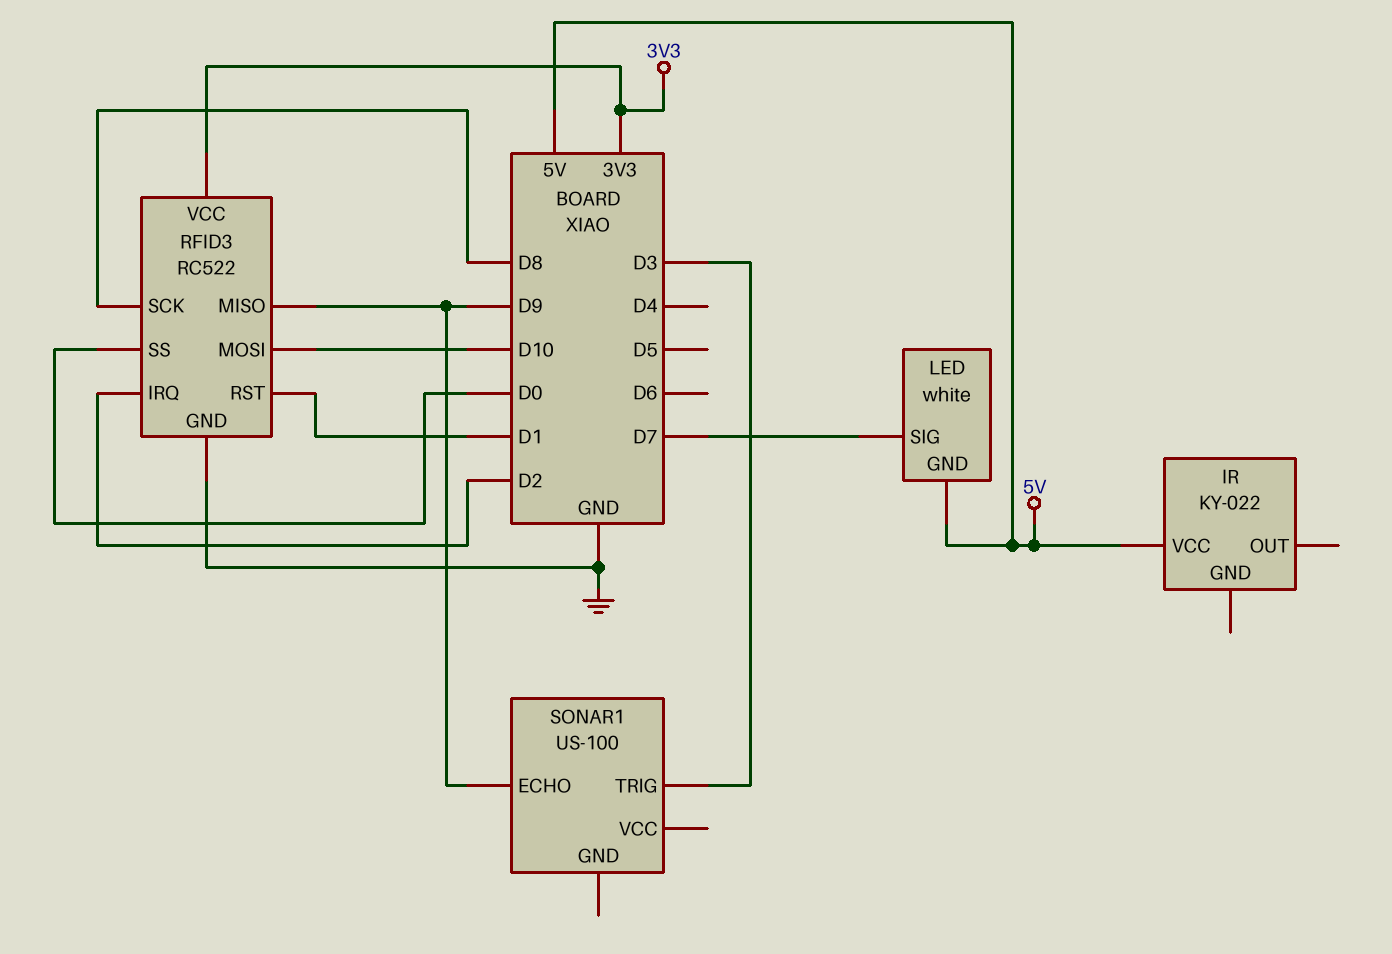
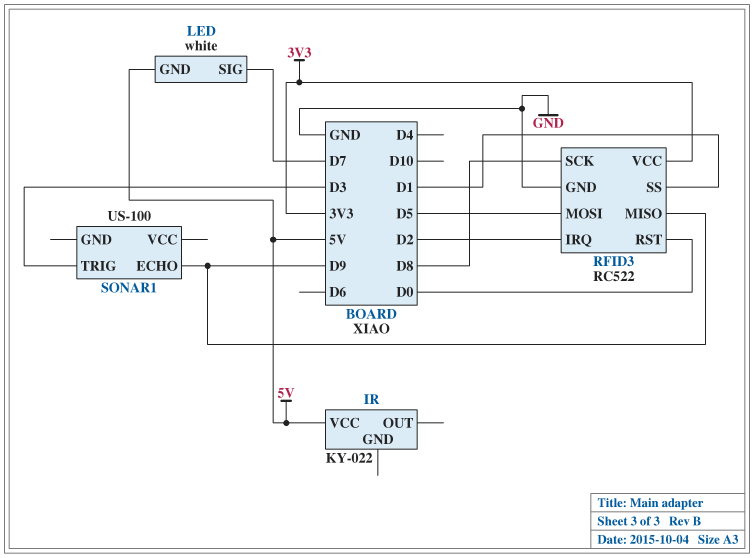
RFID3 pin MOSI: D10 -> D5
RFID3 pin RST: D1 -> D0
RFID3 pin SS: D0 -> D1

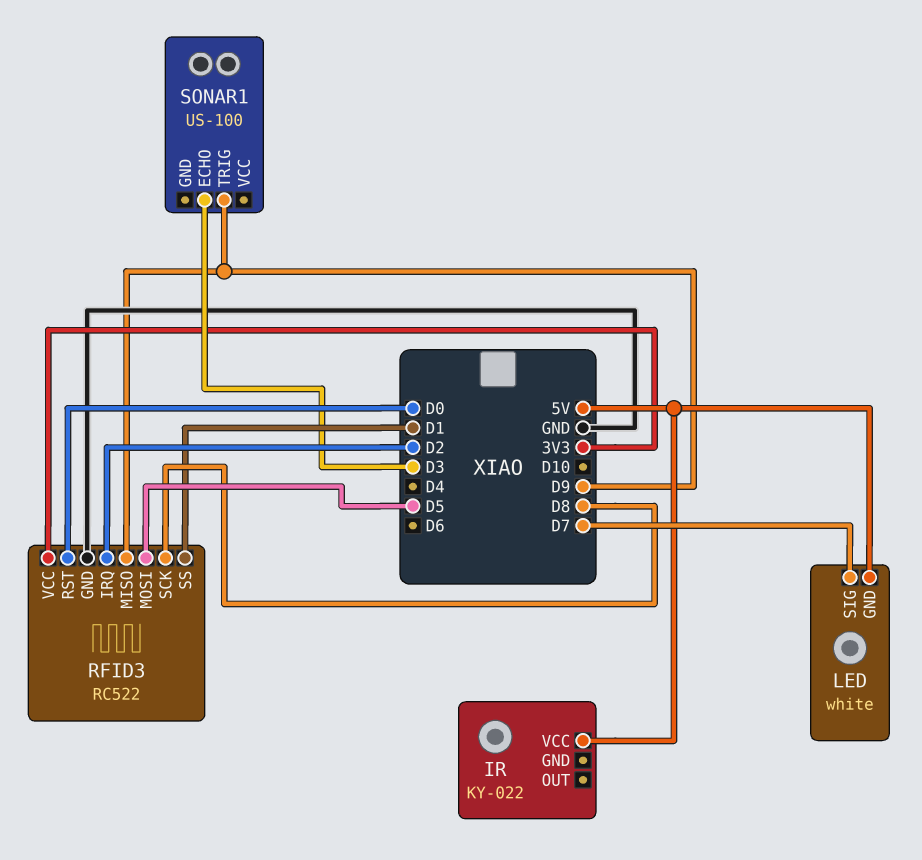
SONAR1 pin ECHO: D9 -> D3
SONAR1 pin TRIG: D3 -> D9

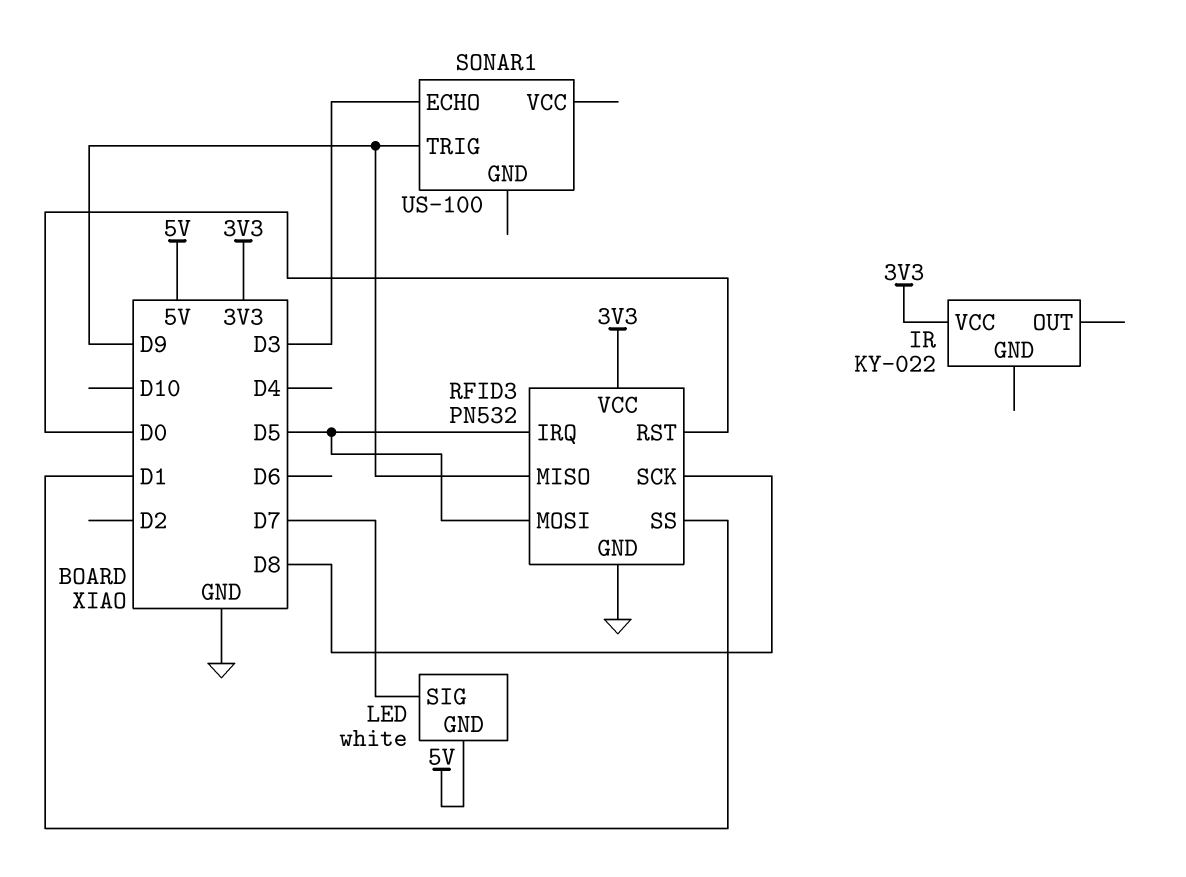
IR pin VCC: 5V -> 3V3
RFID3: RC522 -> PN532
RFID3 pin IRQ: D2 -> D5

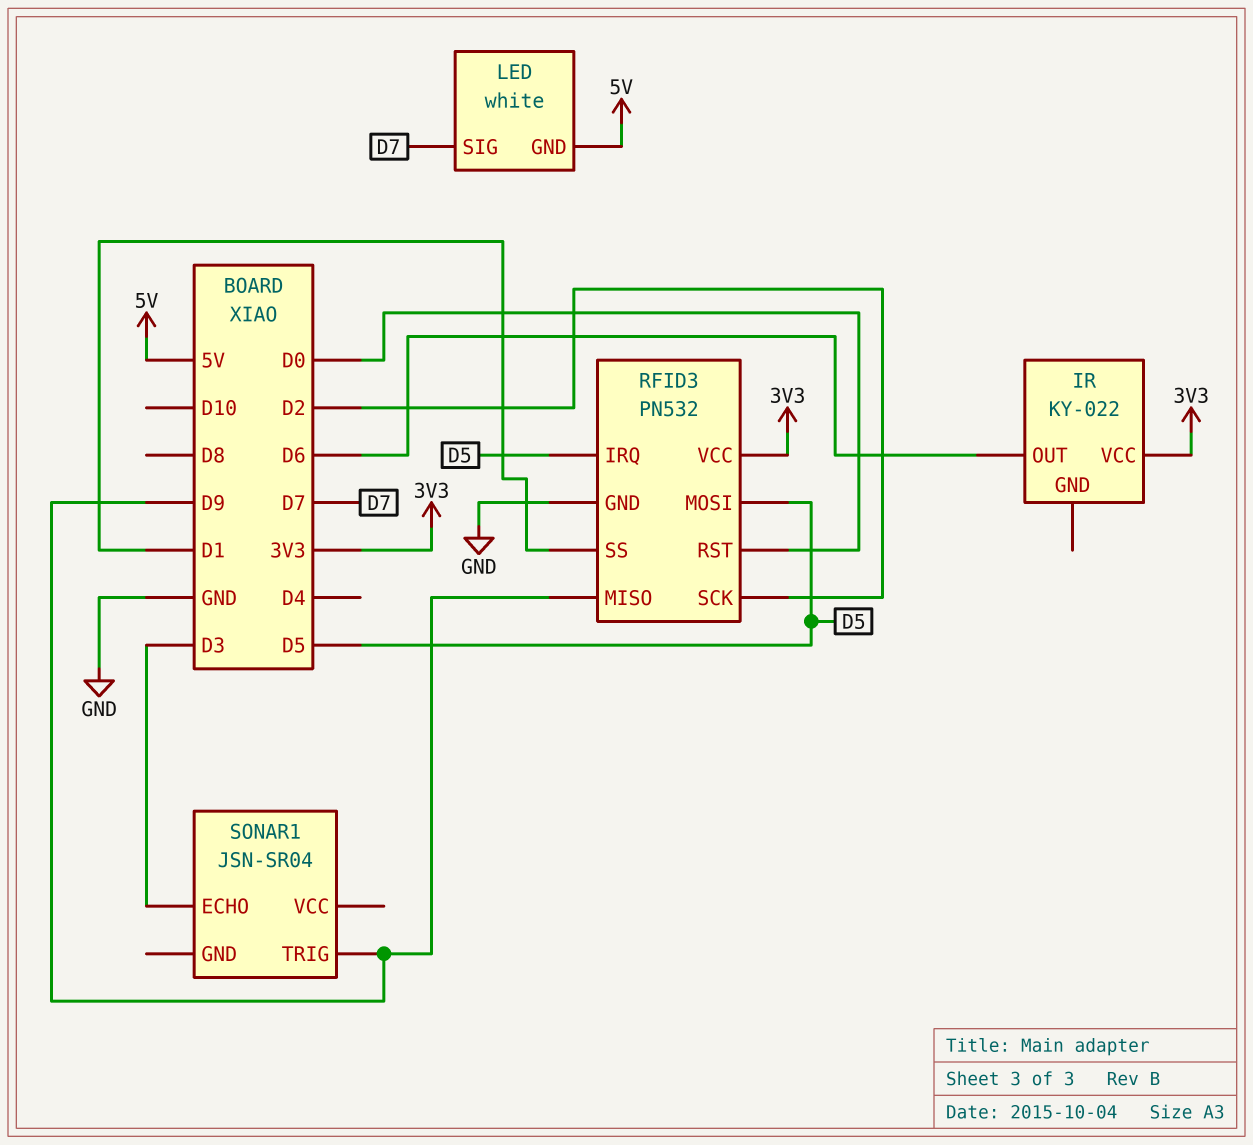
IR pin OUT: none -> D6
RFID3 pin SCK: D8 -> D2
SONAR1: US-100 -> JSN-SR04

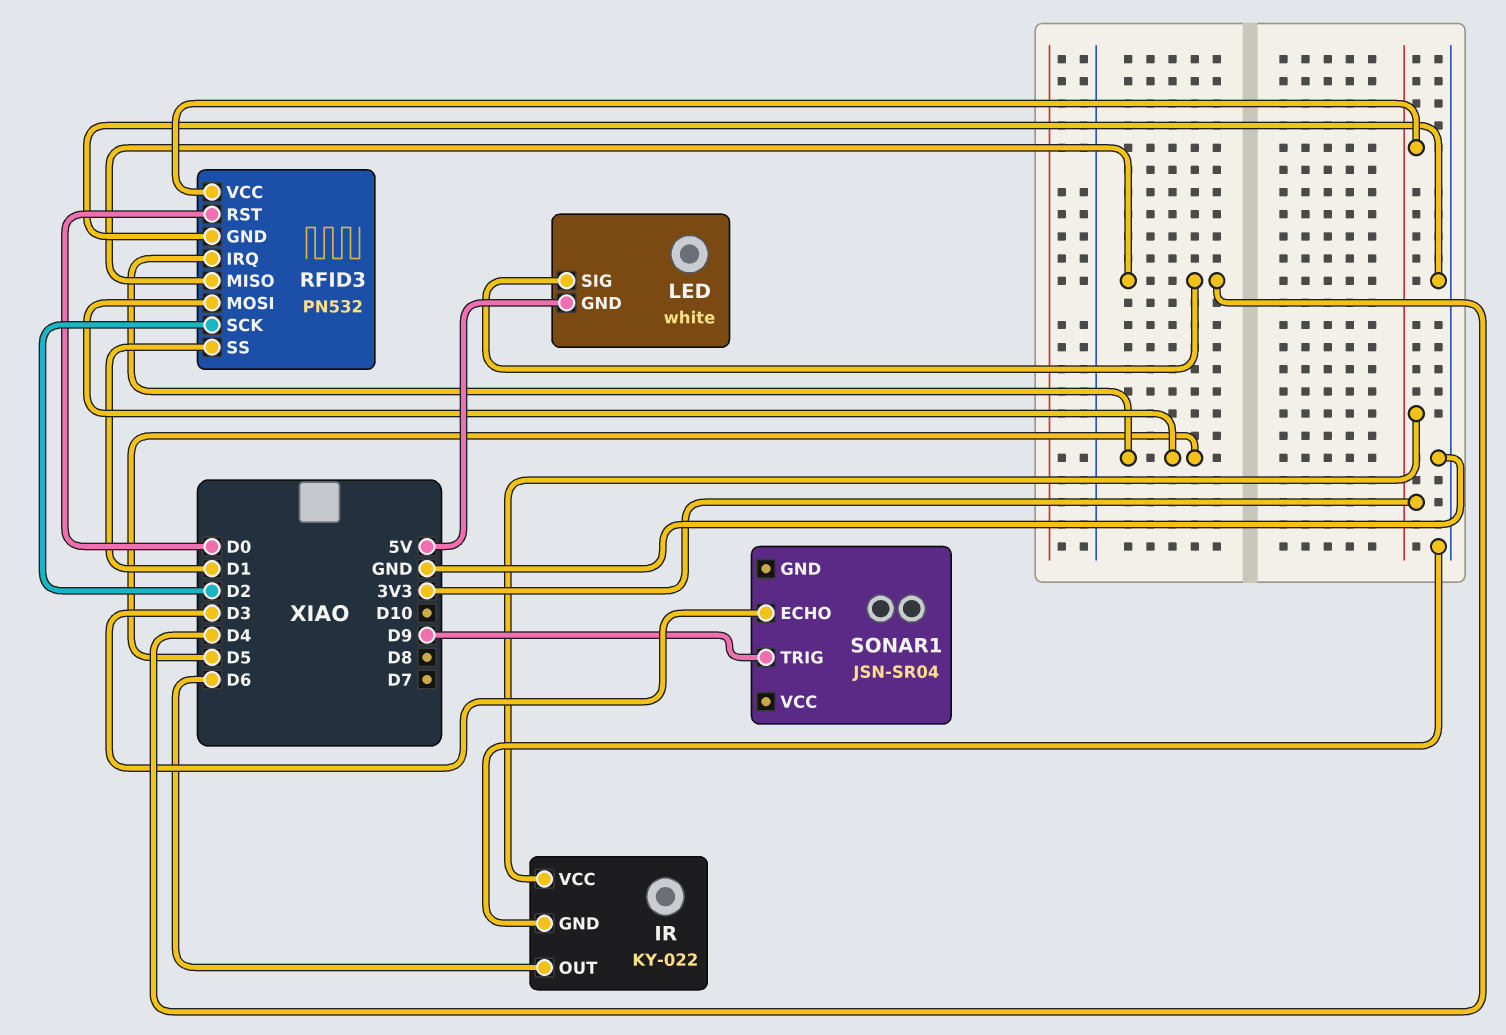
IR pin GND: none -> GND
LED pin SIG: D7 -> D4
RFID3 pin MISO: D9 -> D4

